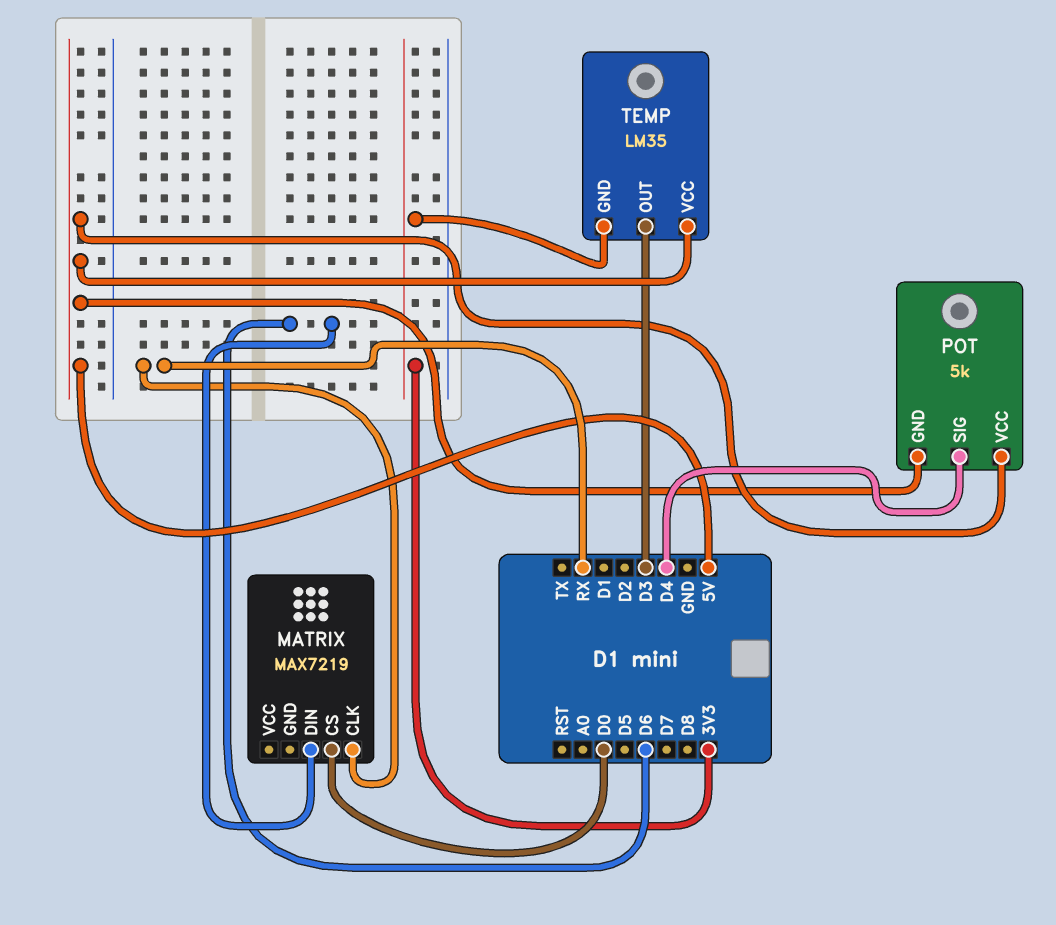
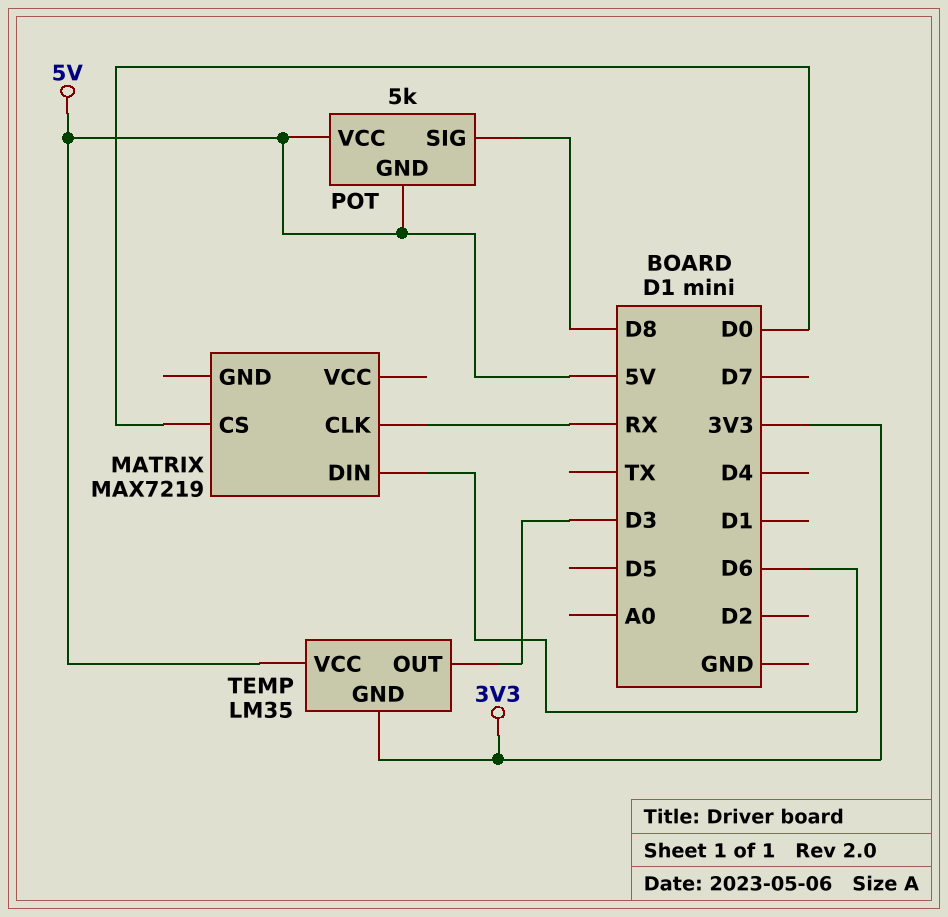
POT pin SIG: D4 -> D8

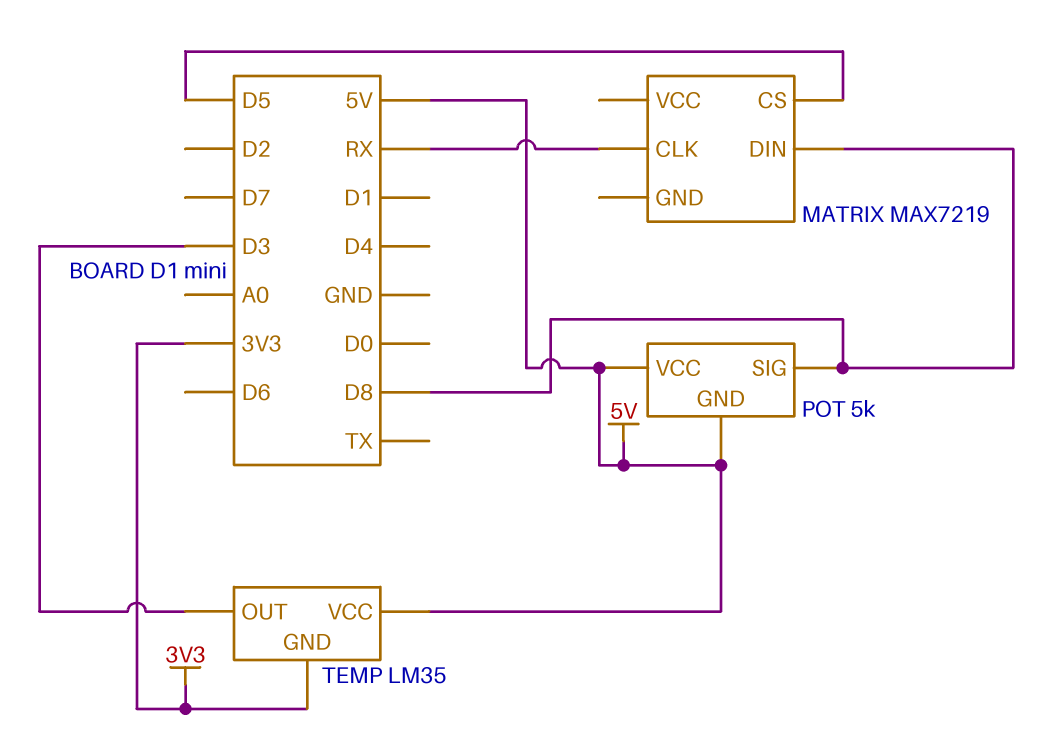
MATRIX pin CS: D0 -> D5
MATRIX pin DIN: D6 -> D8

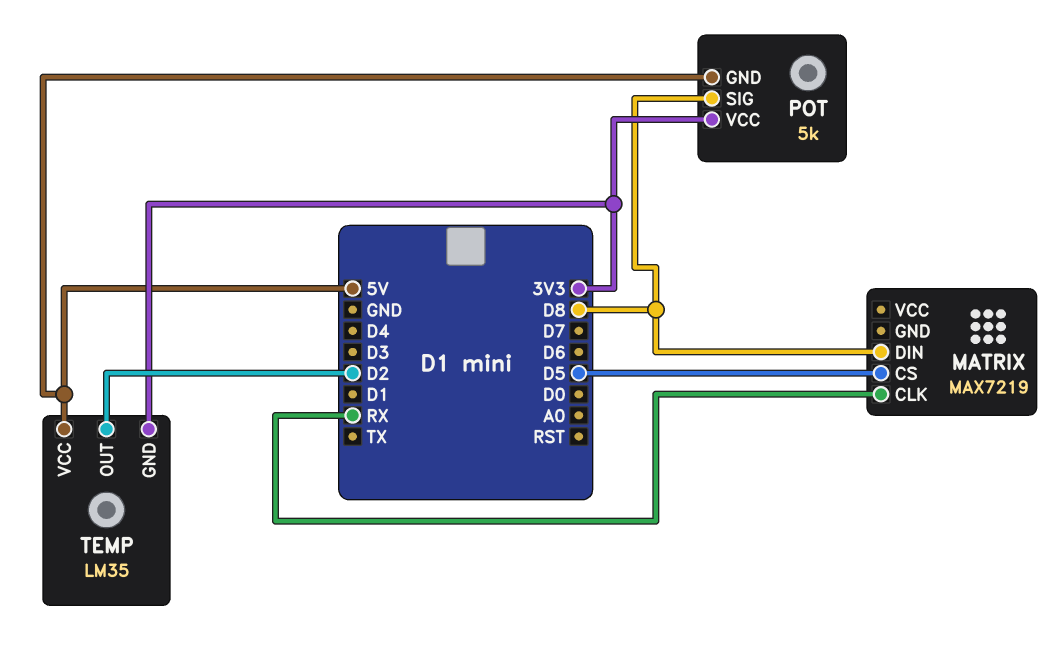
POT pin VCC: 5V -> 3V3
TEMP pin OUT: D3 -> D2

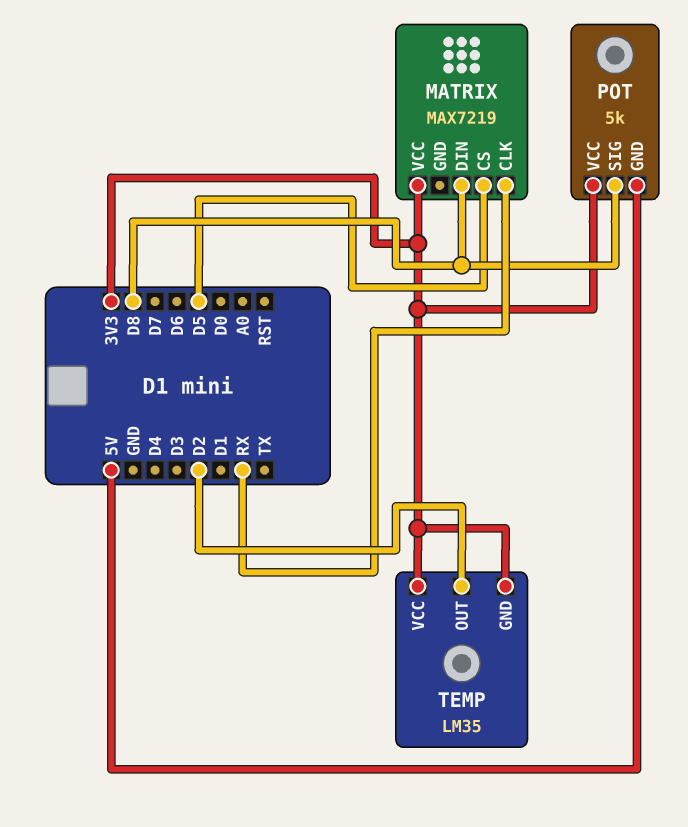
MATRIX pin VCC: none -> 3V3
TEMP pin VCC: 5V -> 3V3

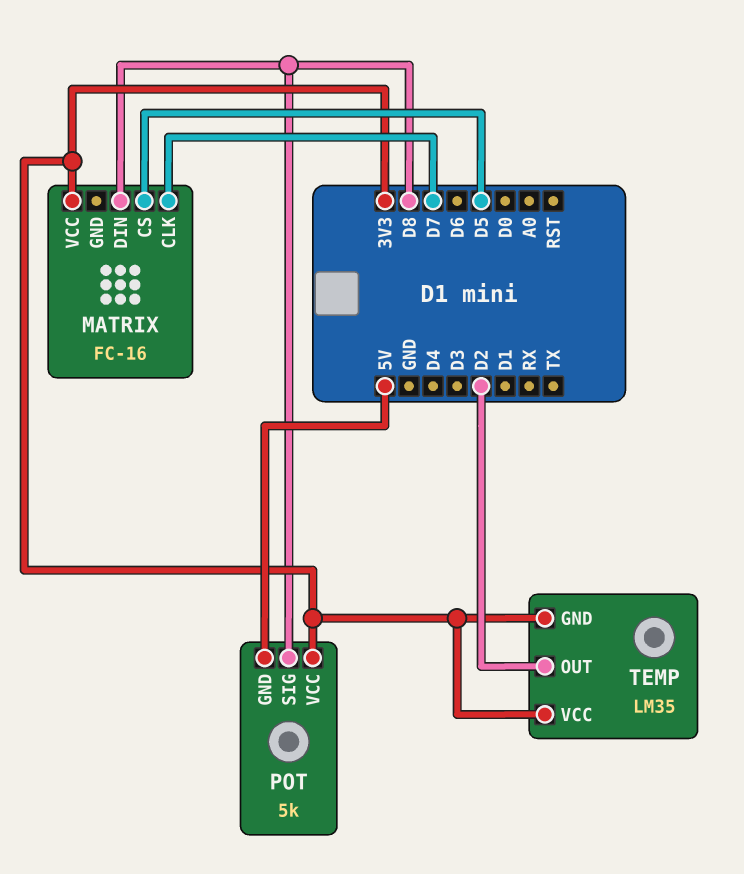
MATRIX: MAX7219 -> FC-16
MATRIX pin CLK: RX -> D7

